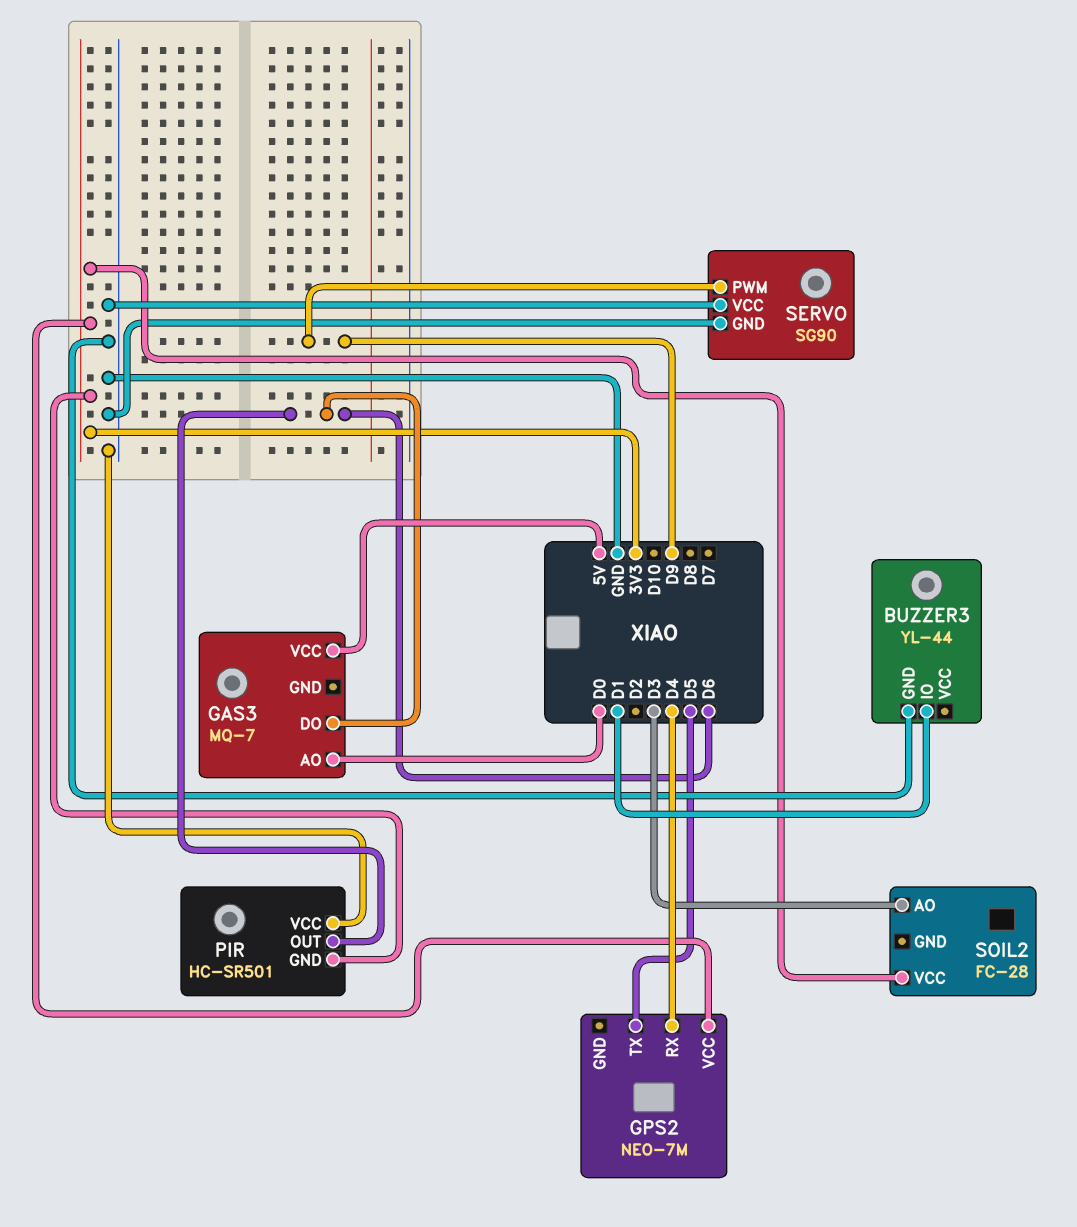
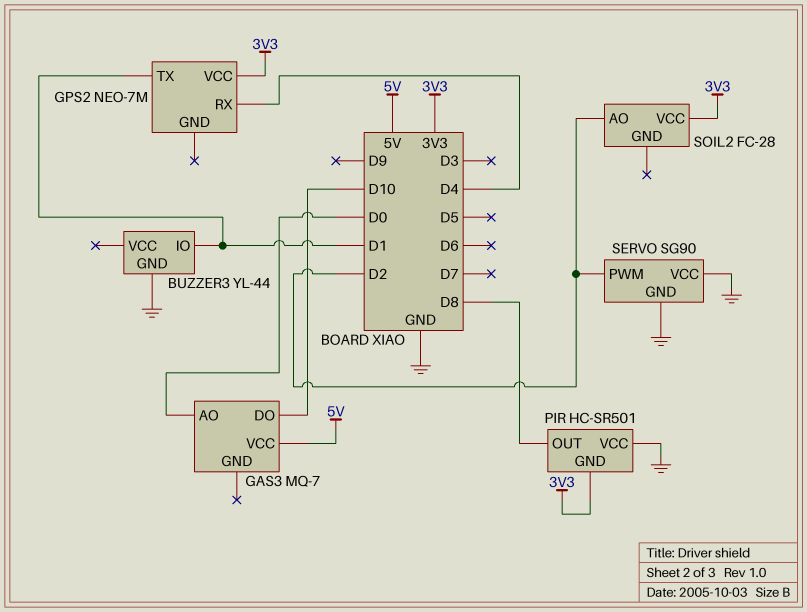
GAS3 pin DO: D6 -> D10
GPS2 pin TX: D5 -> D1
PIR pin OUT: D6 -> D8
SERVO pin PWM: D9 -> D2
SOIL2 pin AO: D3 -> D2

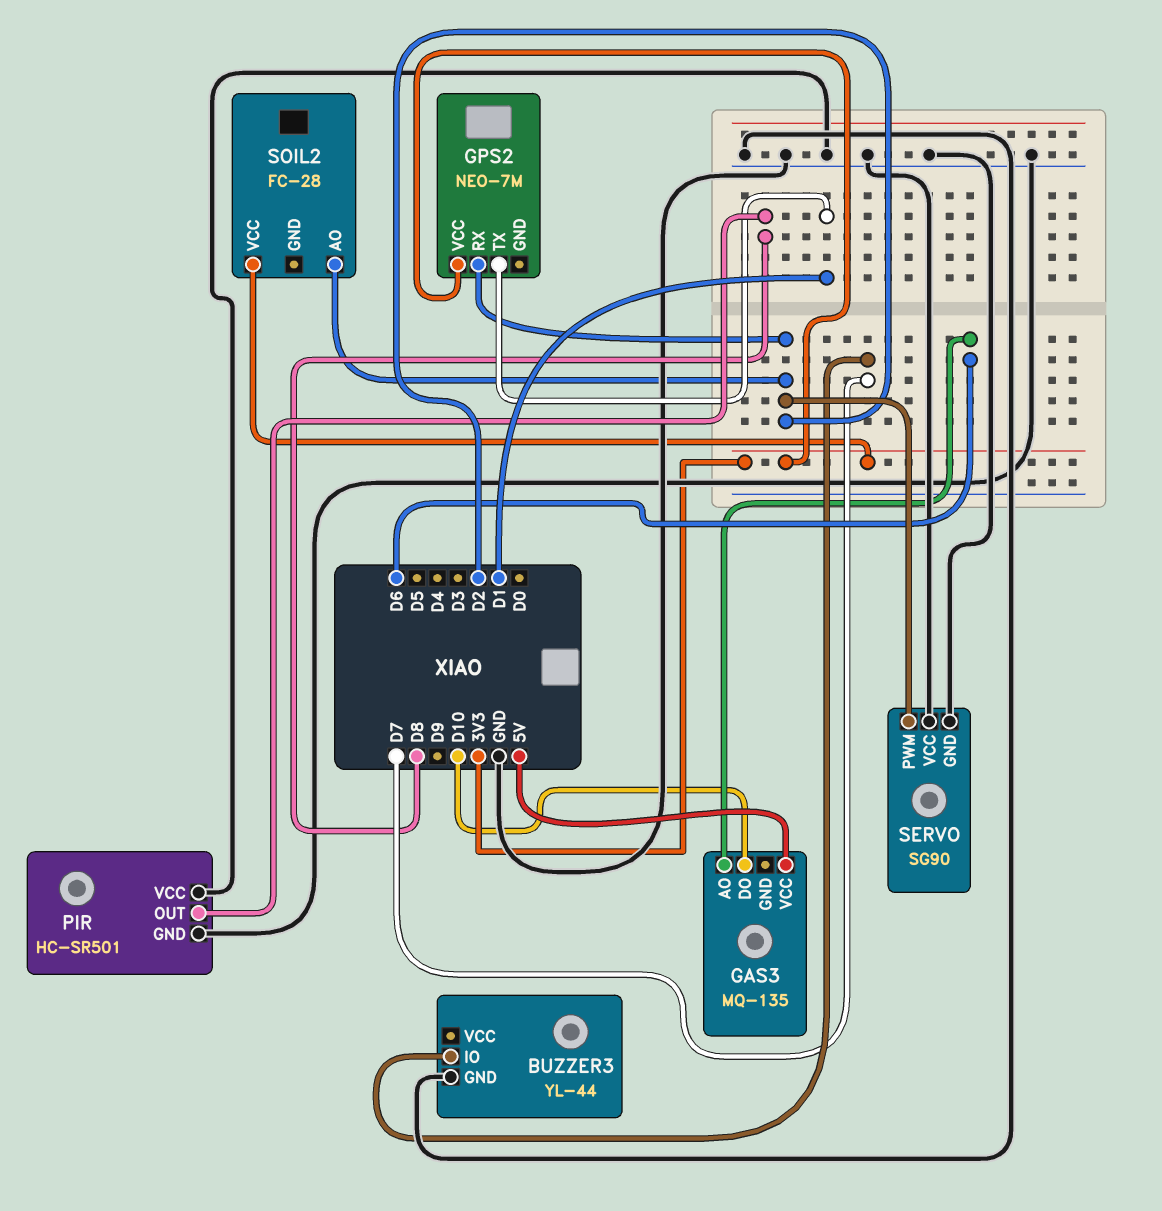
BUZZER3 pin IO: D1 -> D7
GAS3: MQ-7 -> MQ-135
GAS3 pin AO: D0 -> D6
GPS2 pin RX: D4 -> D2
PIR pin GND: 3V3 -> GND

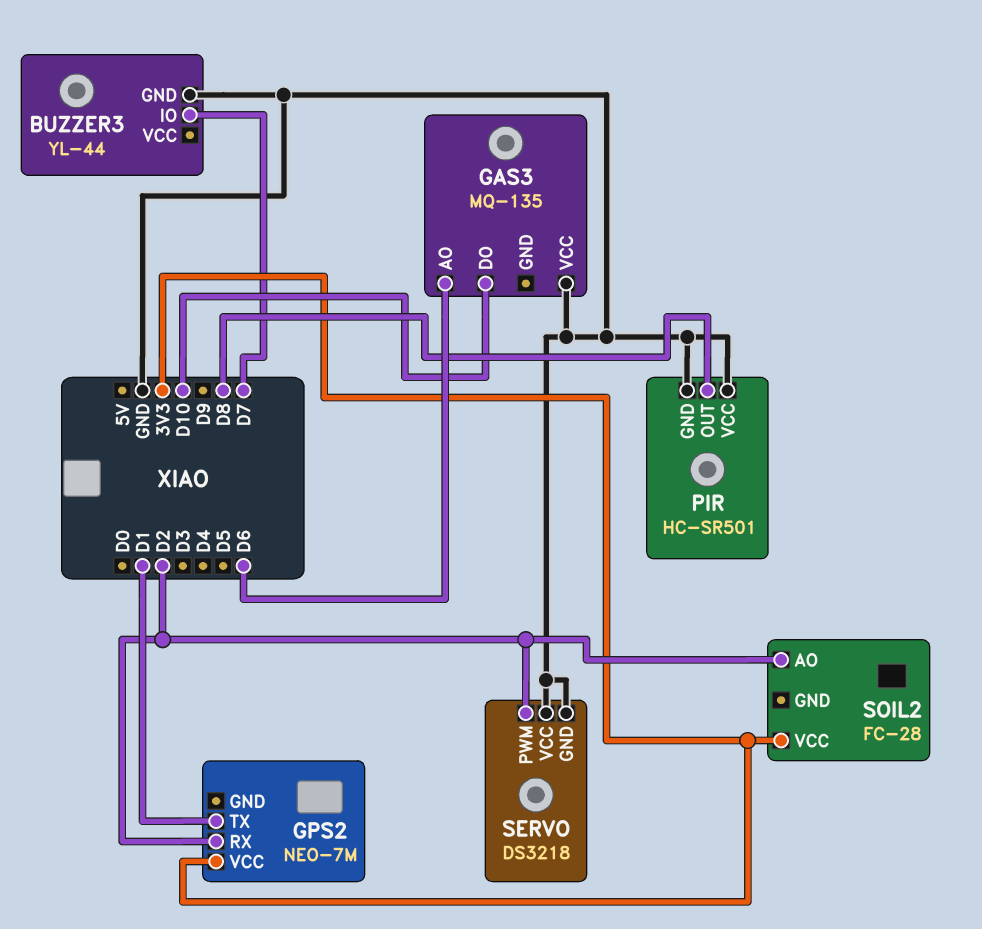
GAS3 pin VCC: 5V -> GND
SERVO: SG90 -> DS3218

